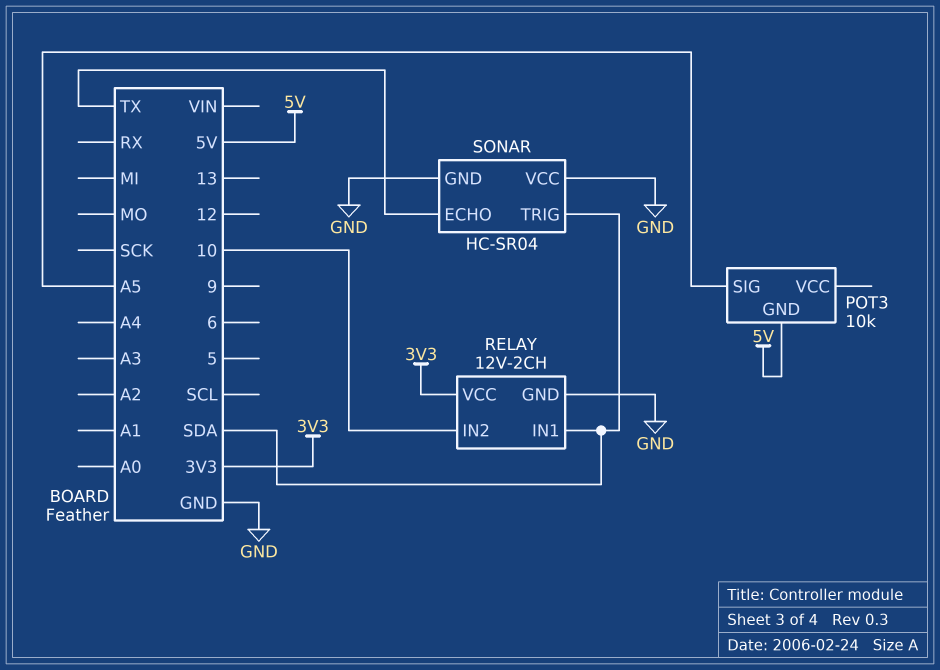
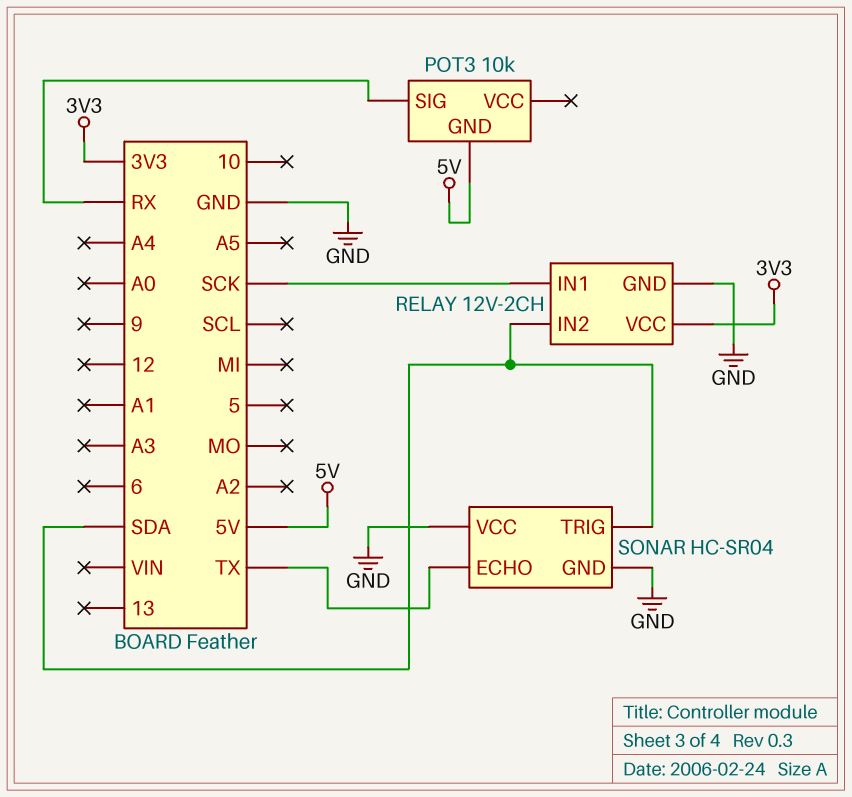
POT3 pin SIG: A5 -> RX
RELAY pin IN1: SDA -> SCK
RELAY pin IN2: 10 -> SDA

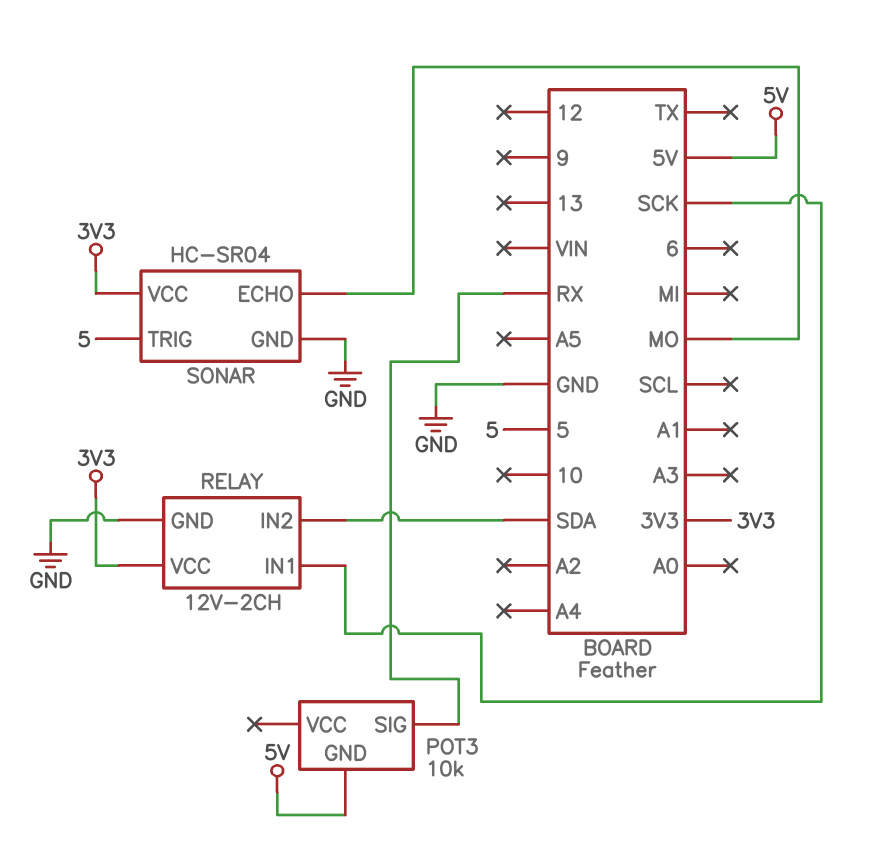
SONAR pin ECHO: TX -> MO
SONAR pin TRIG: SDA -> 5
SONAR pin VCC: GND -> 3V3

